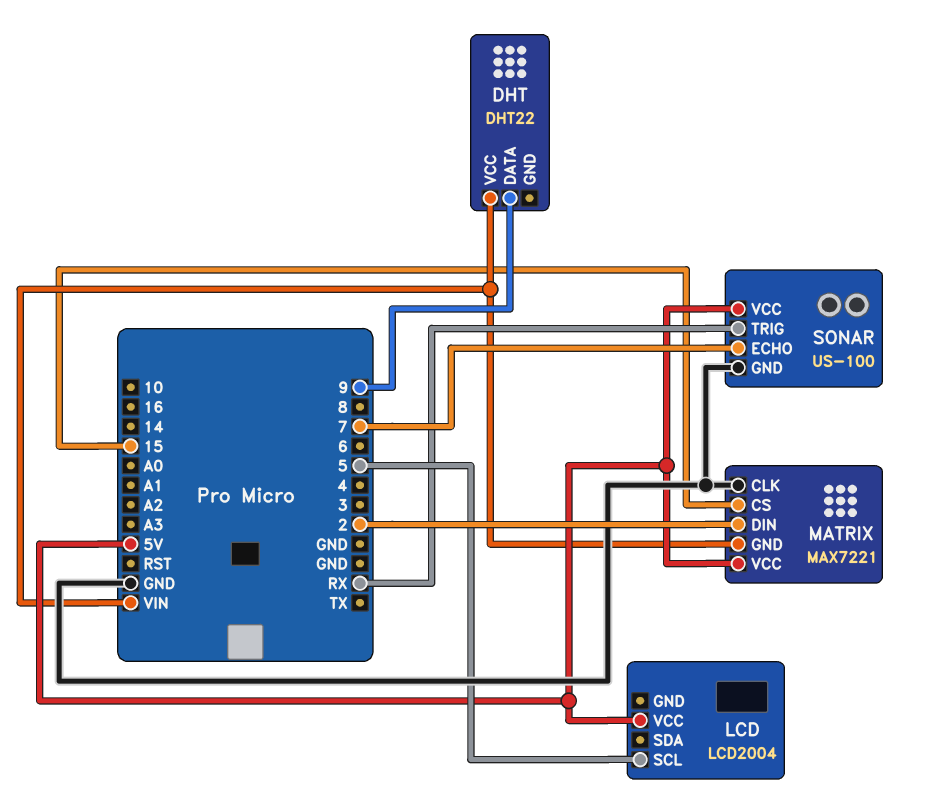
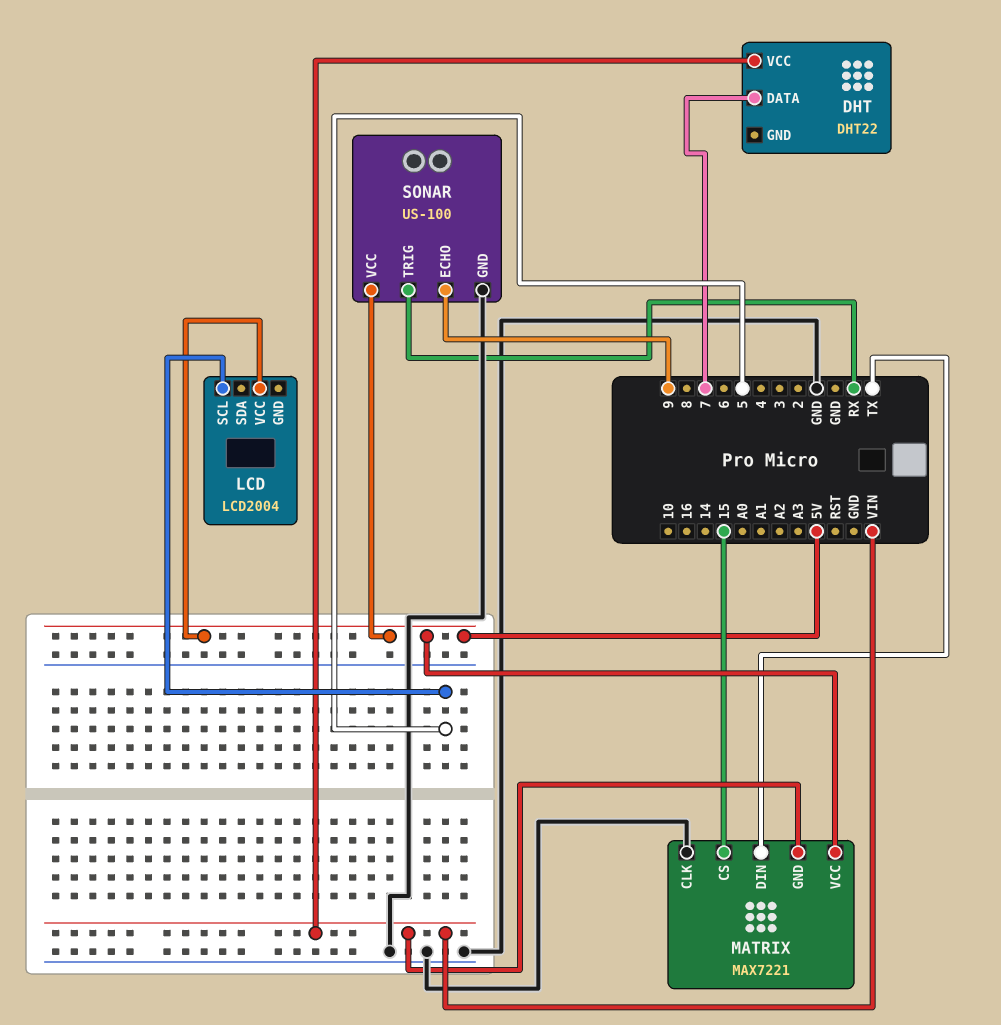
DHT pin DATA: 9 -> 7
MATRIX pin DIN: 2 -> TX
SONAR pin ECHO: 7 -> 9

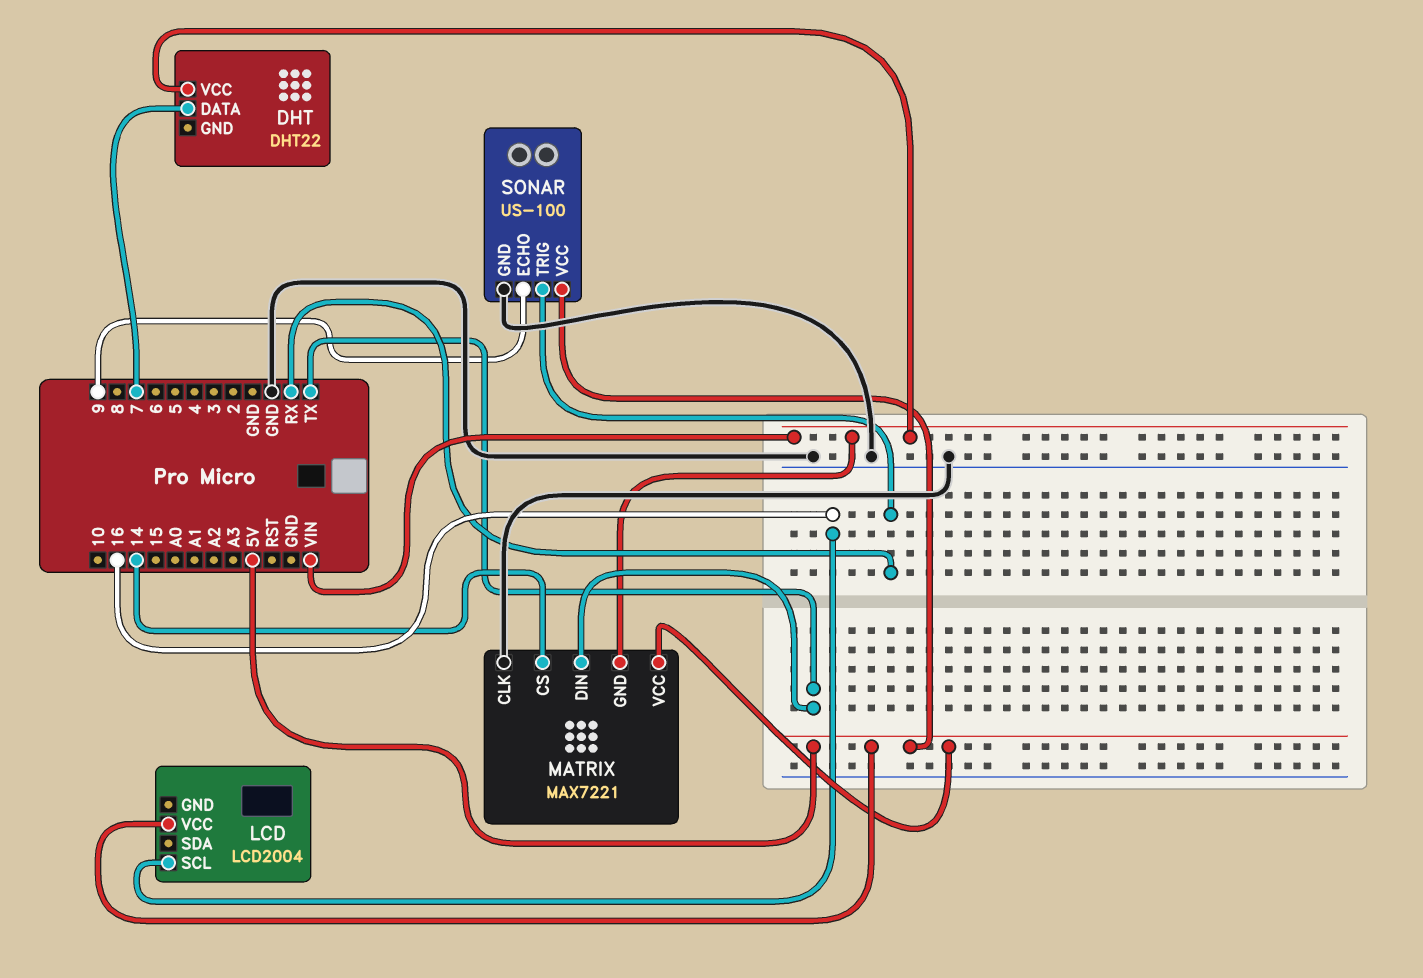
LCD pin SCL: 5 -> 16
MATRIX pin CS: 15 -> 14

